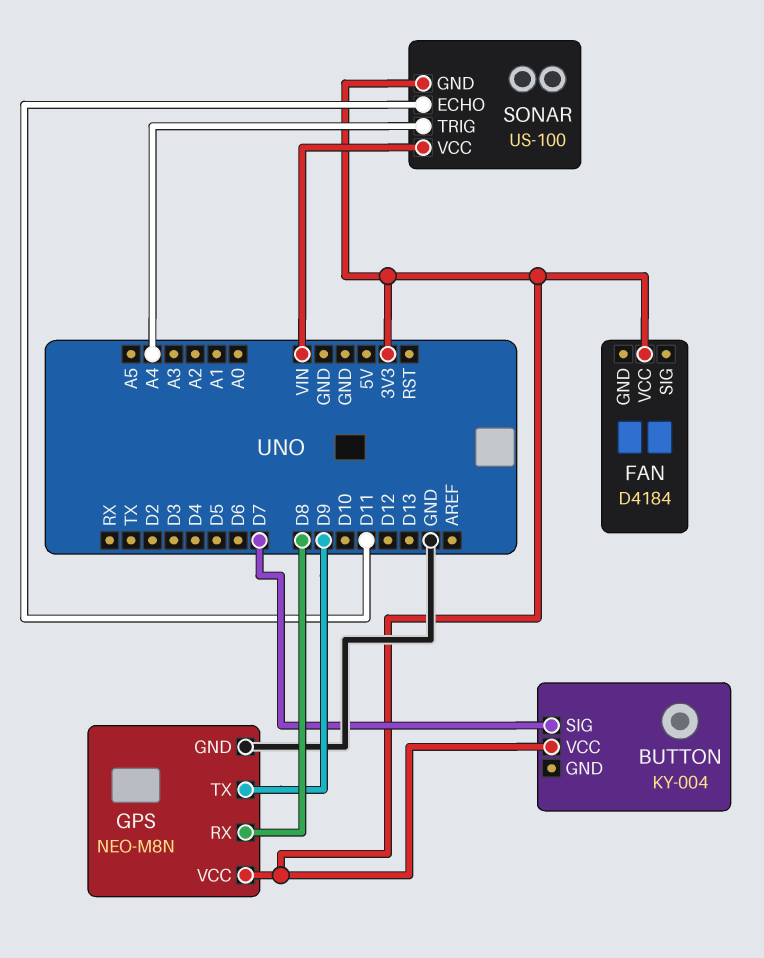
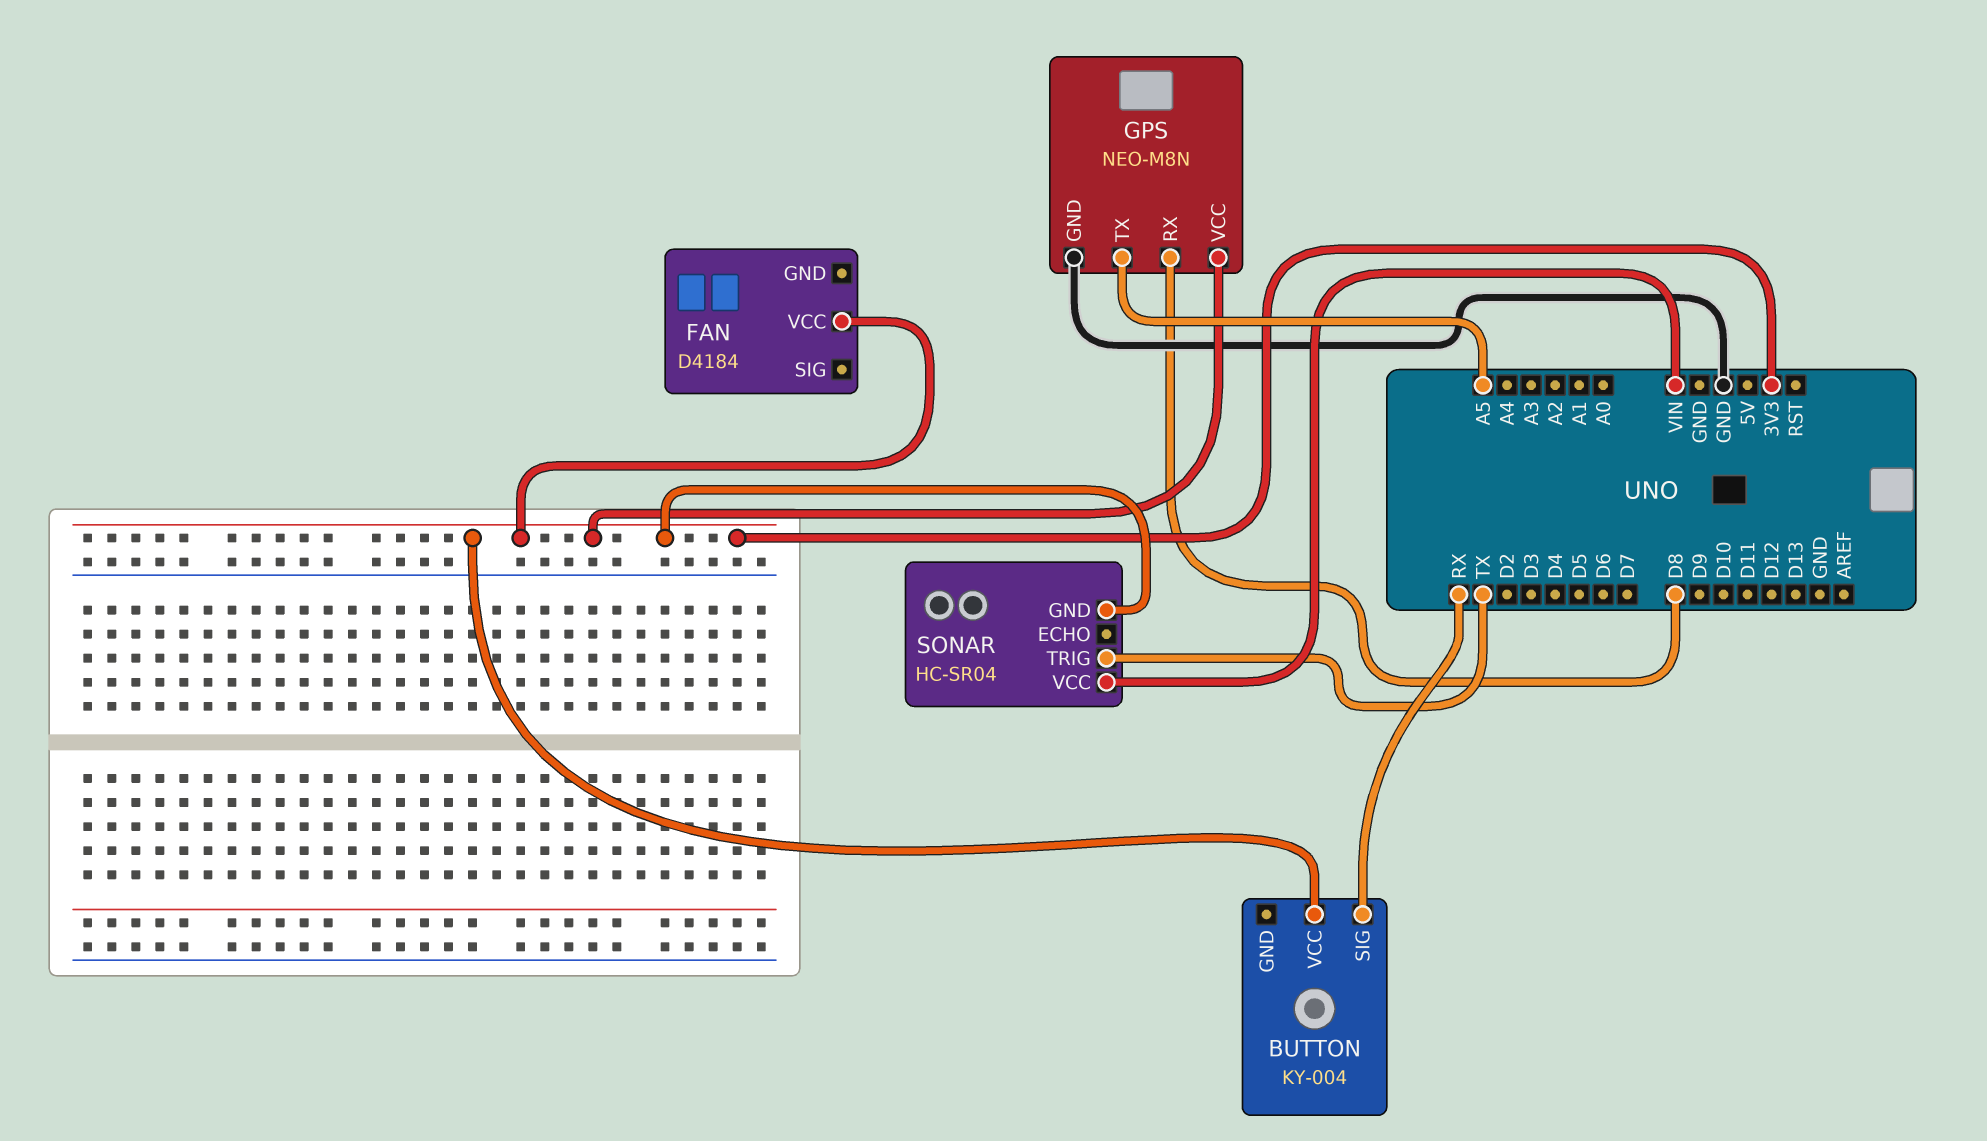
BUTTON pin SIG: D7 -> RX
GPS pin TX: D9 -> A5
SONAR: US-100 -> HC-SR04
SONAR pin ECHO: D11 -> none
SONAR pin TRIG: A4 -> TX

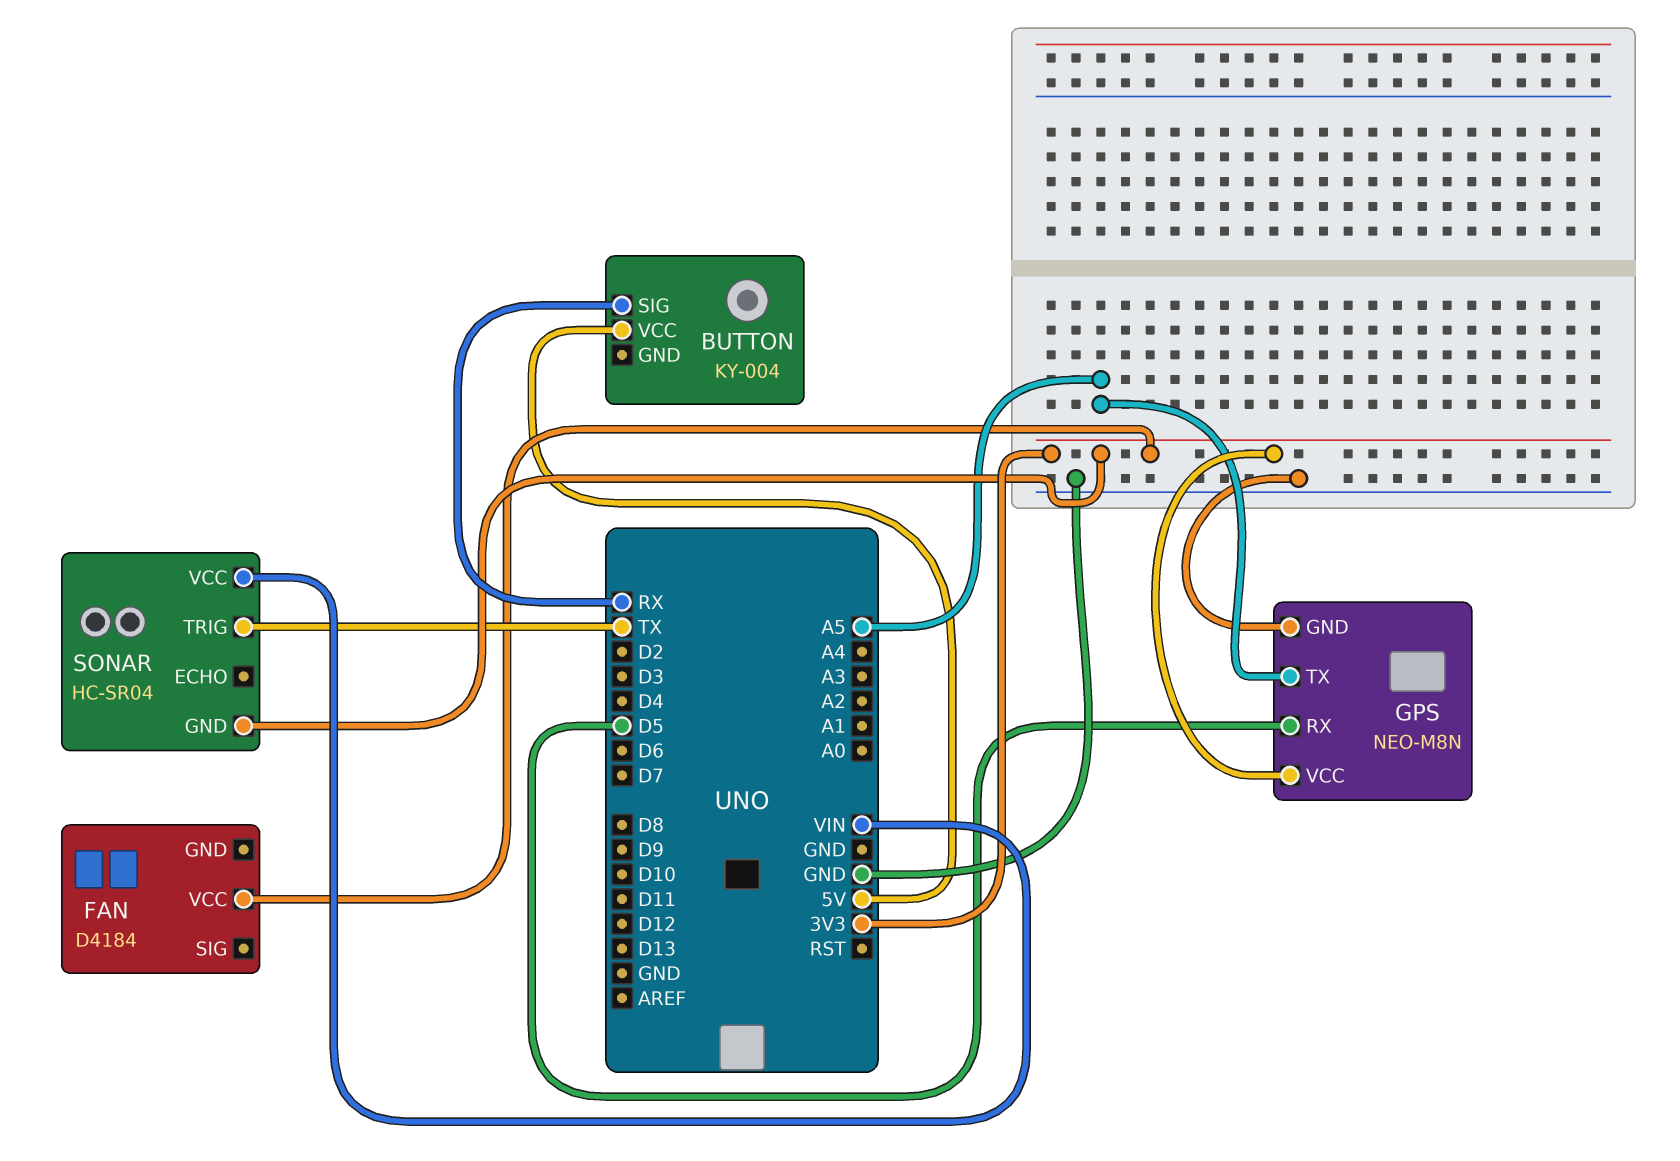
BUTTON pin VCC: 3V3 -> 5V
GPS pin RX: D8 -> D5

